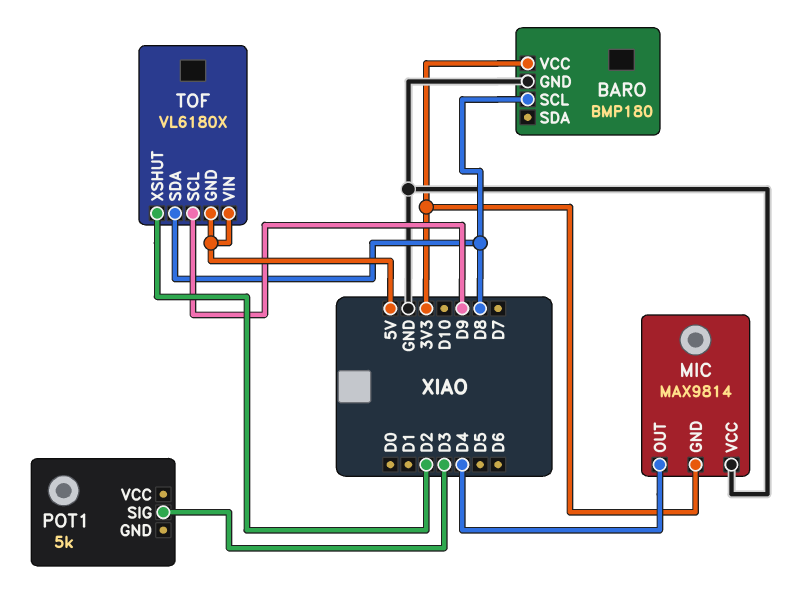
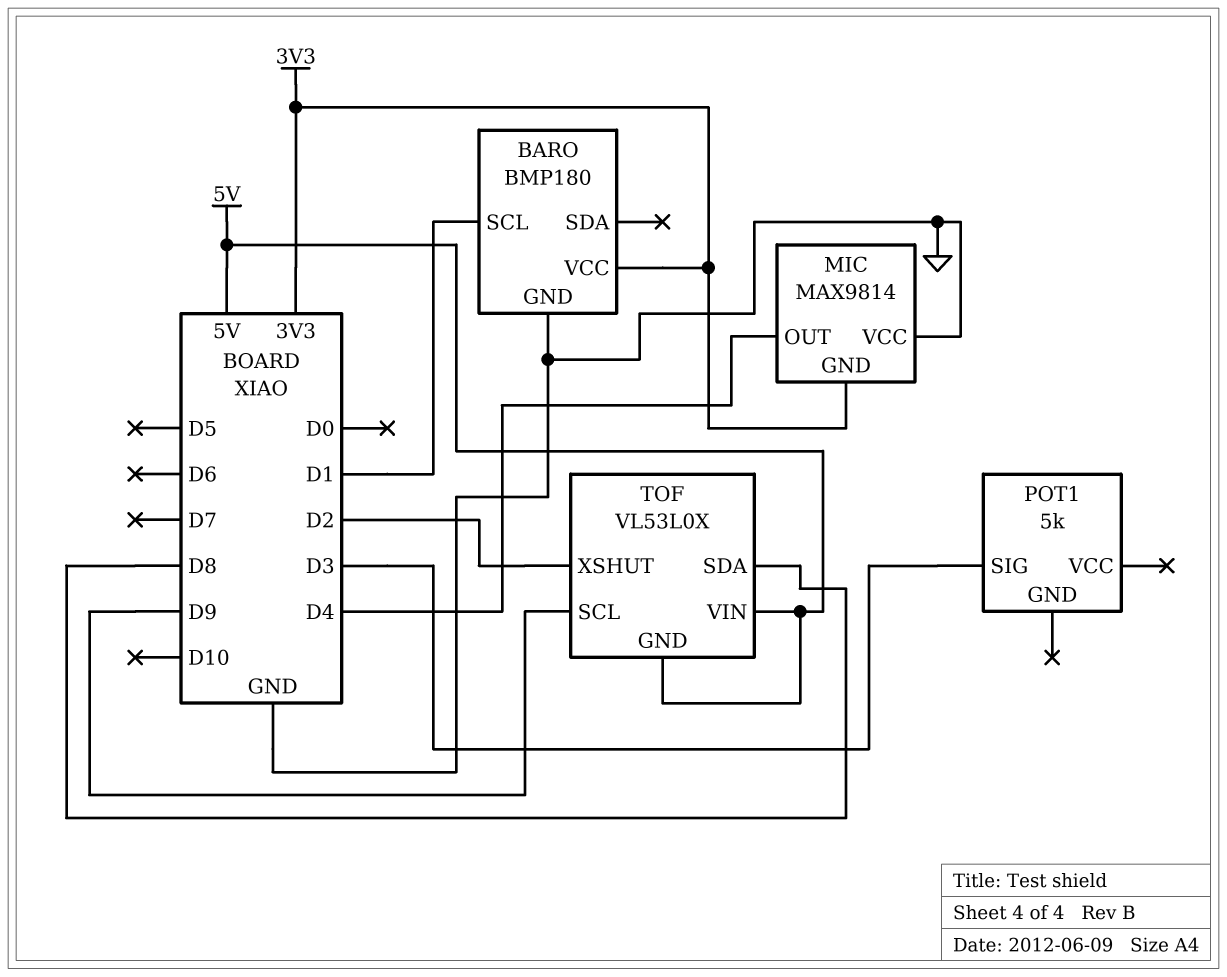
BARO pin SCL: D8 -> D1
TOF: VL6180X -> VL53L0X

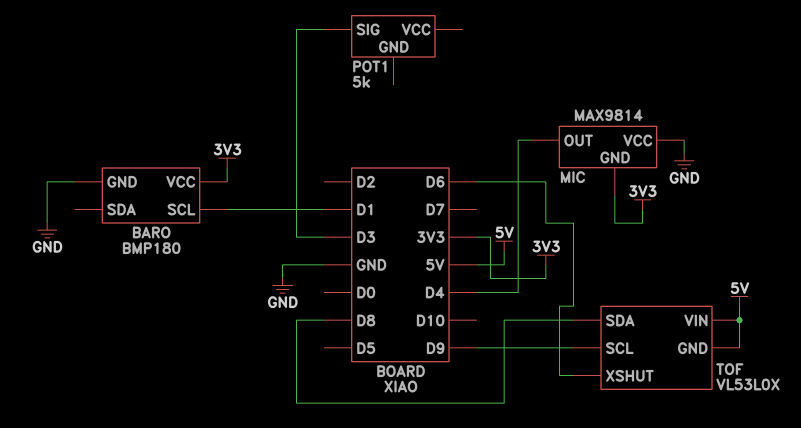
TOF pin XSHUT: D2 -> D6

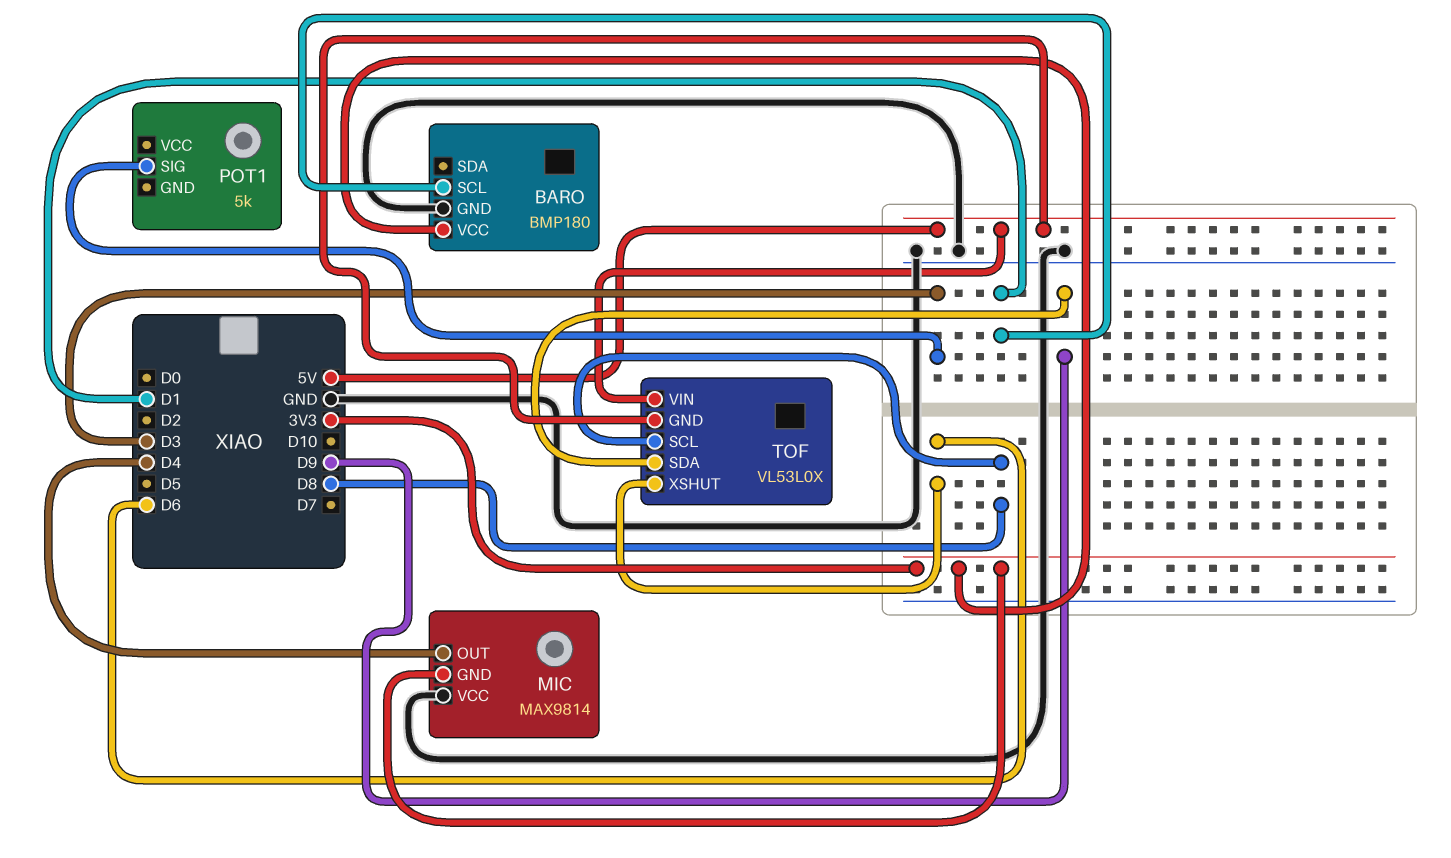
TOF pin SCL: D9 -> D8
TOF pin SDA: D8 -> D9

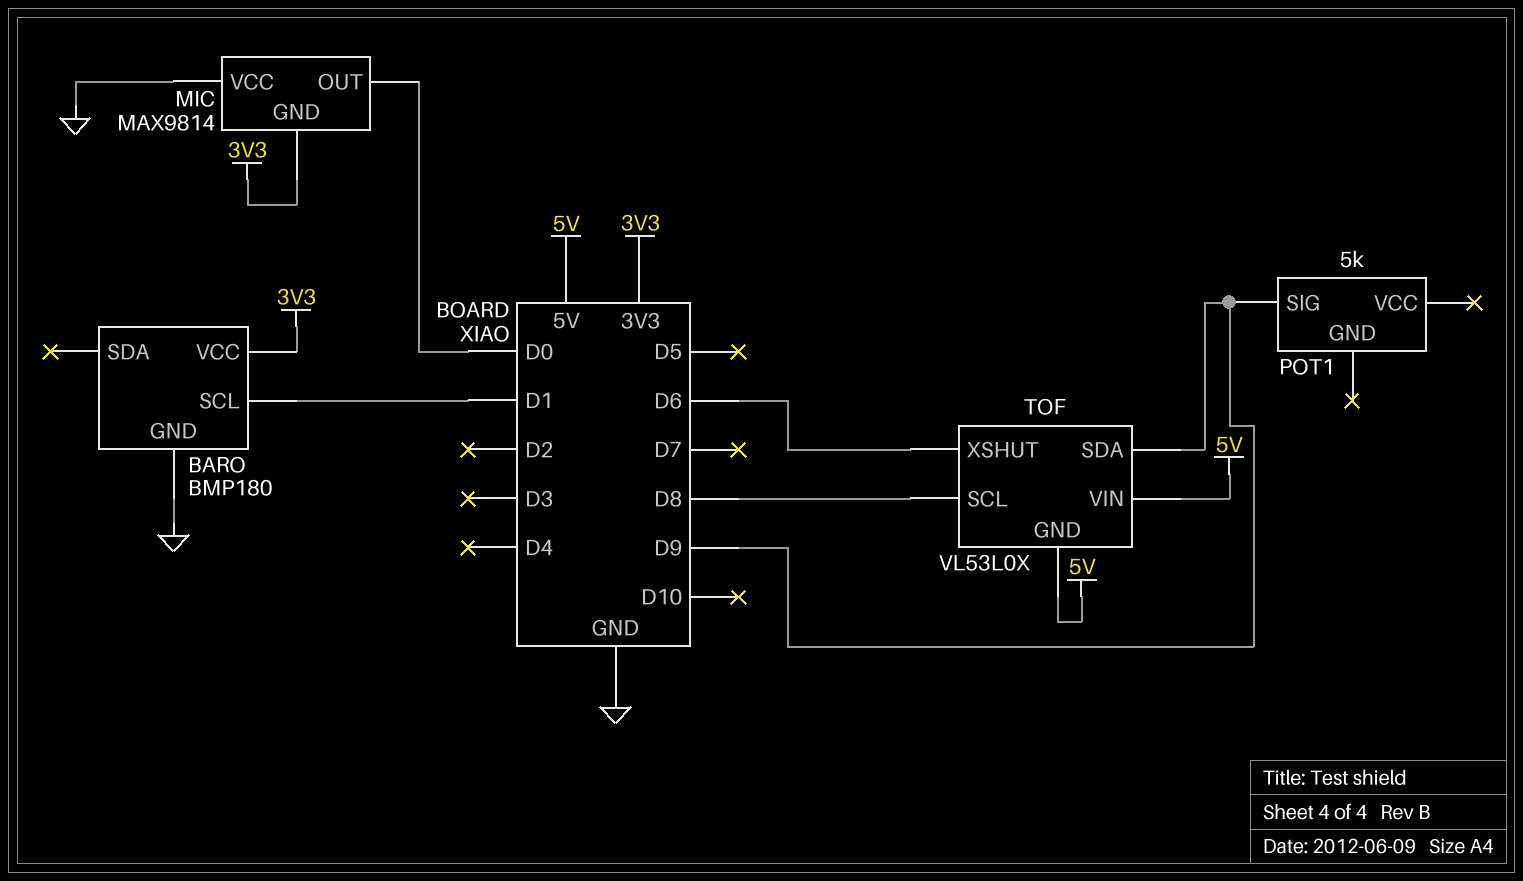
MIC pin OUT: D4 -> D0
POT1 pin SIG: D3 -> D9

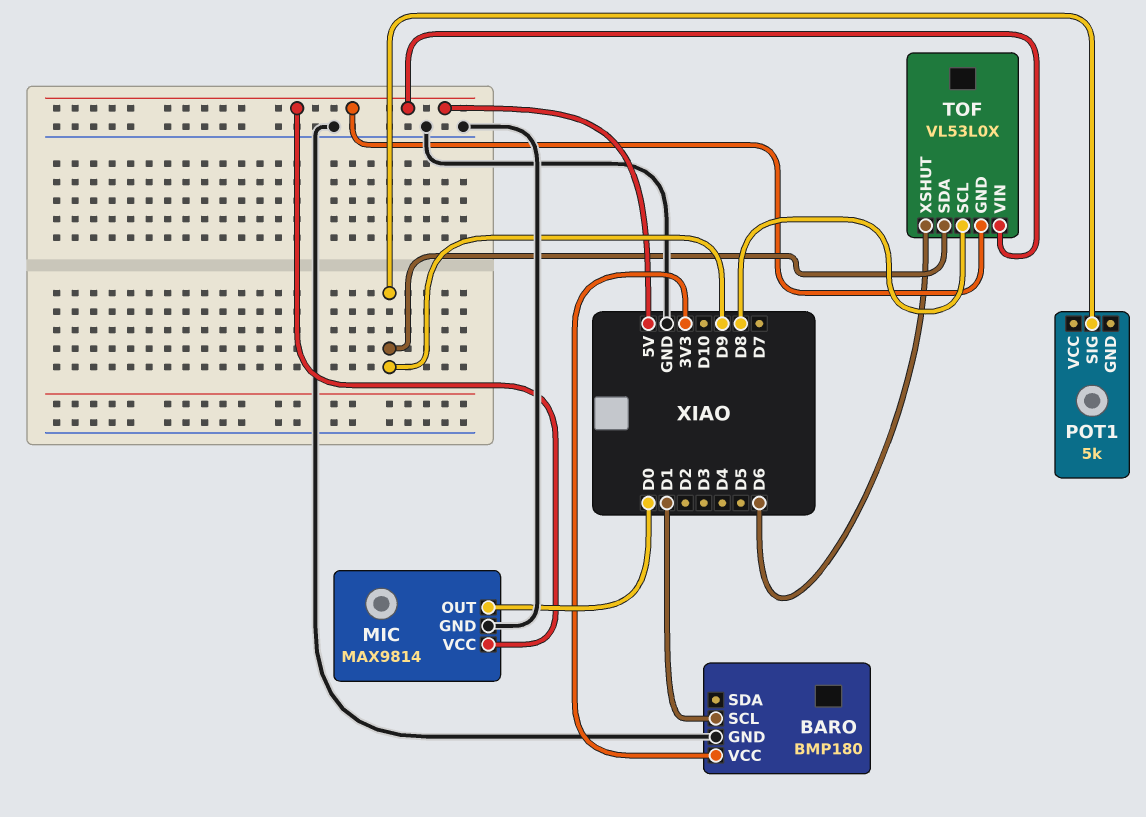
MIC pin GND: 3V3 -> GND
MIC pin VCC: GND -> 5V

